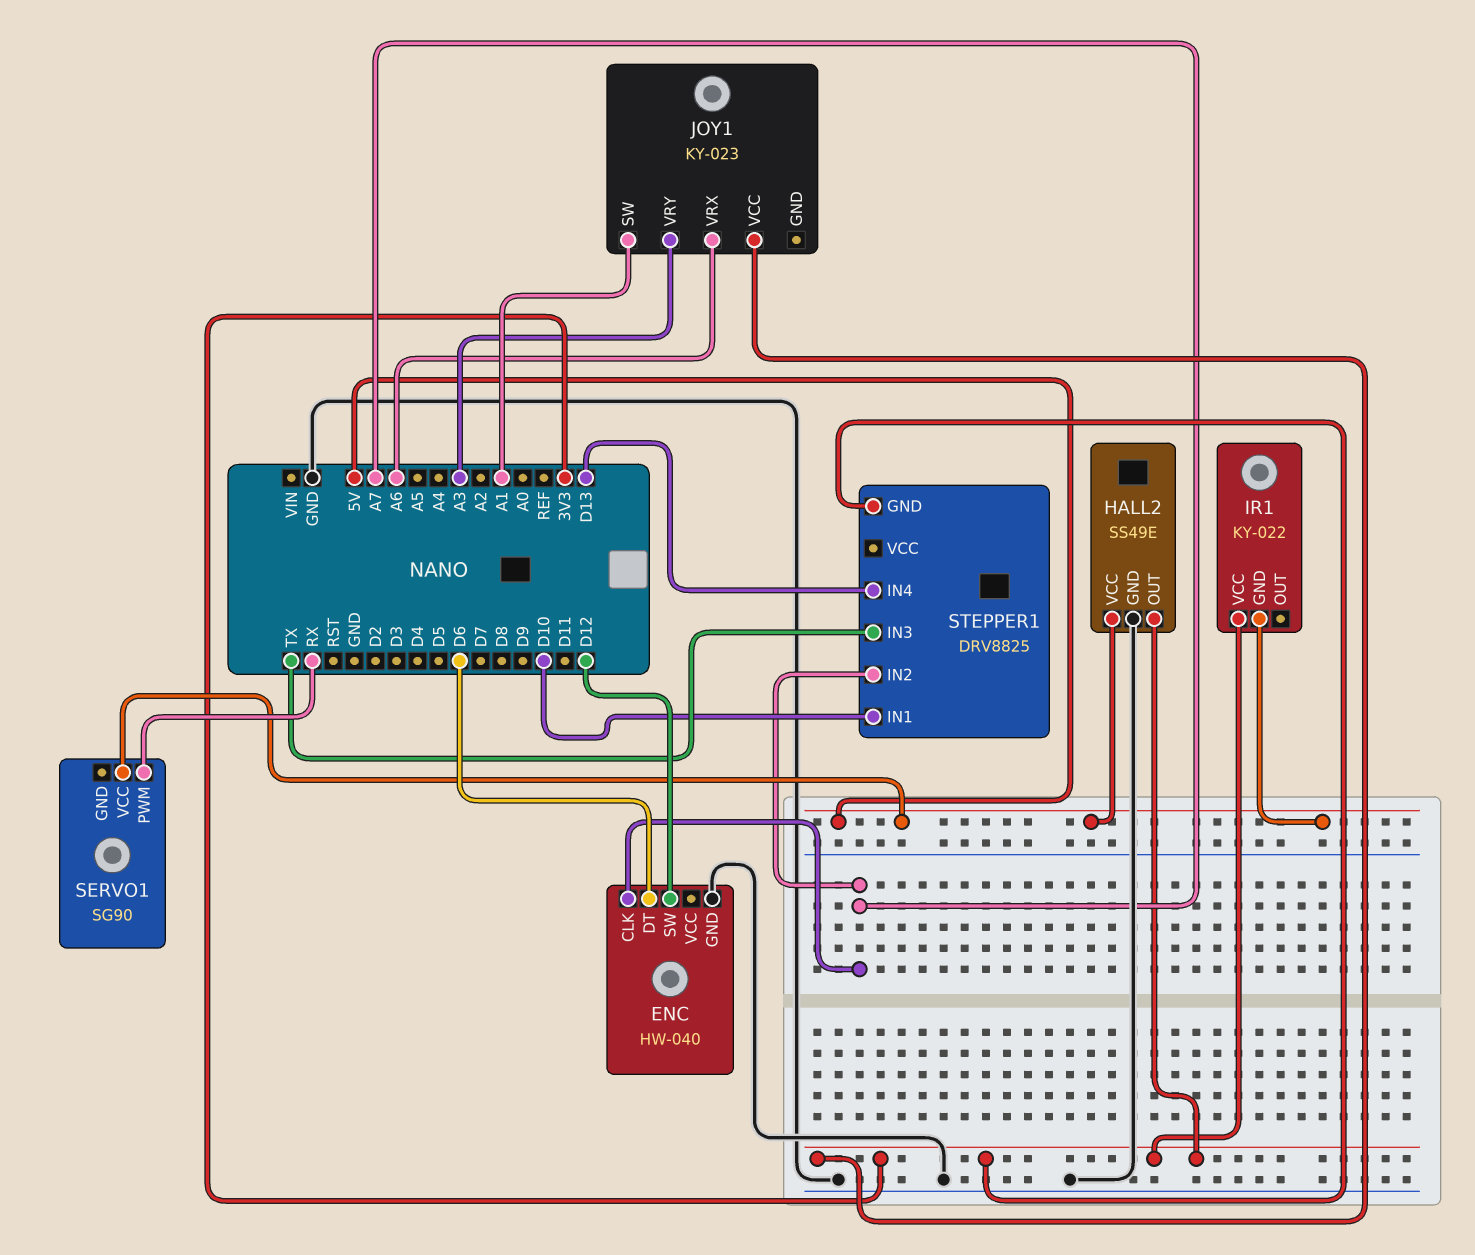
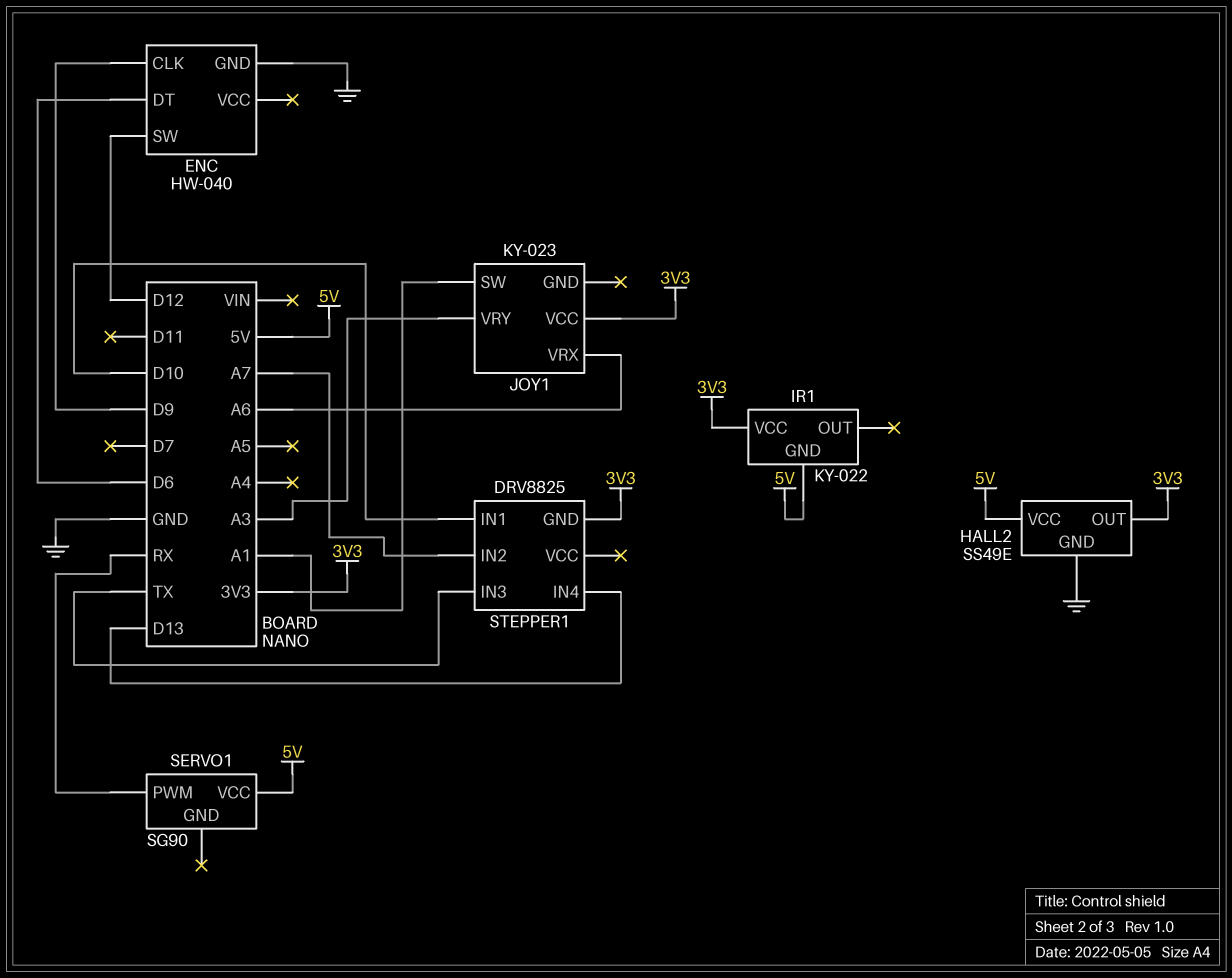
ENC pin CLK: A7 -> D9

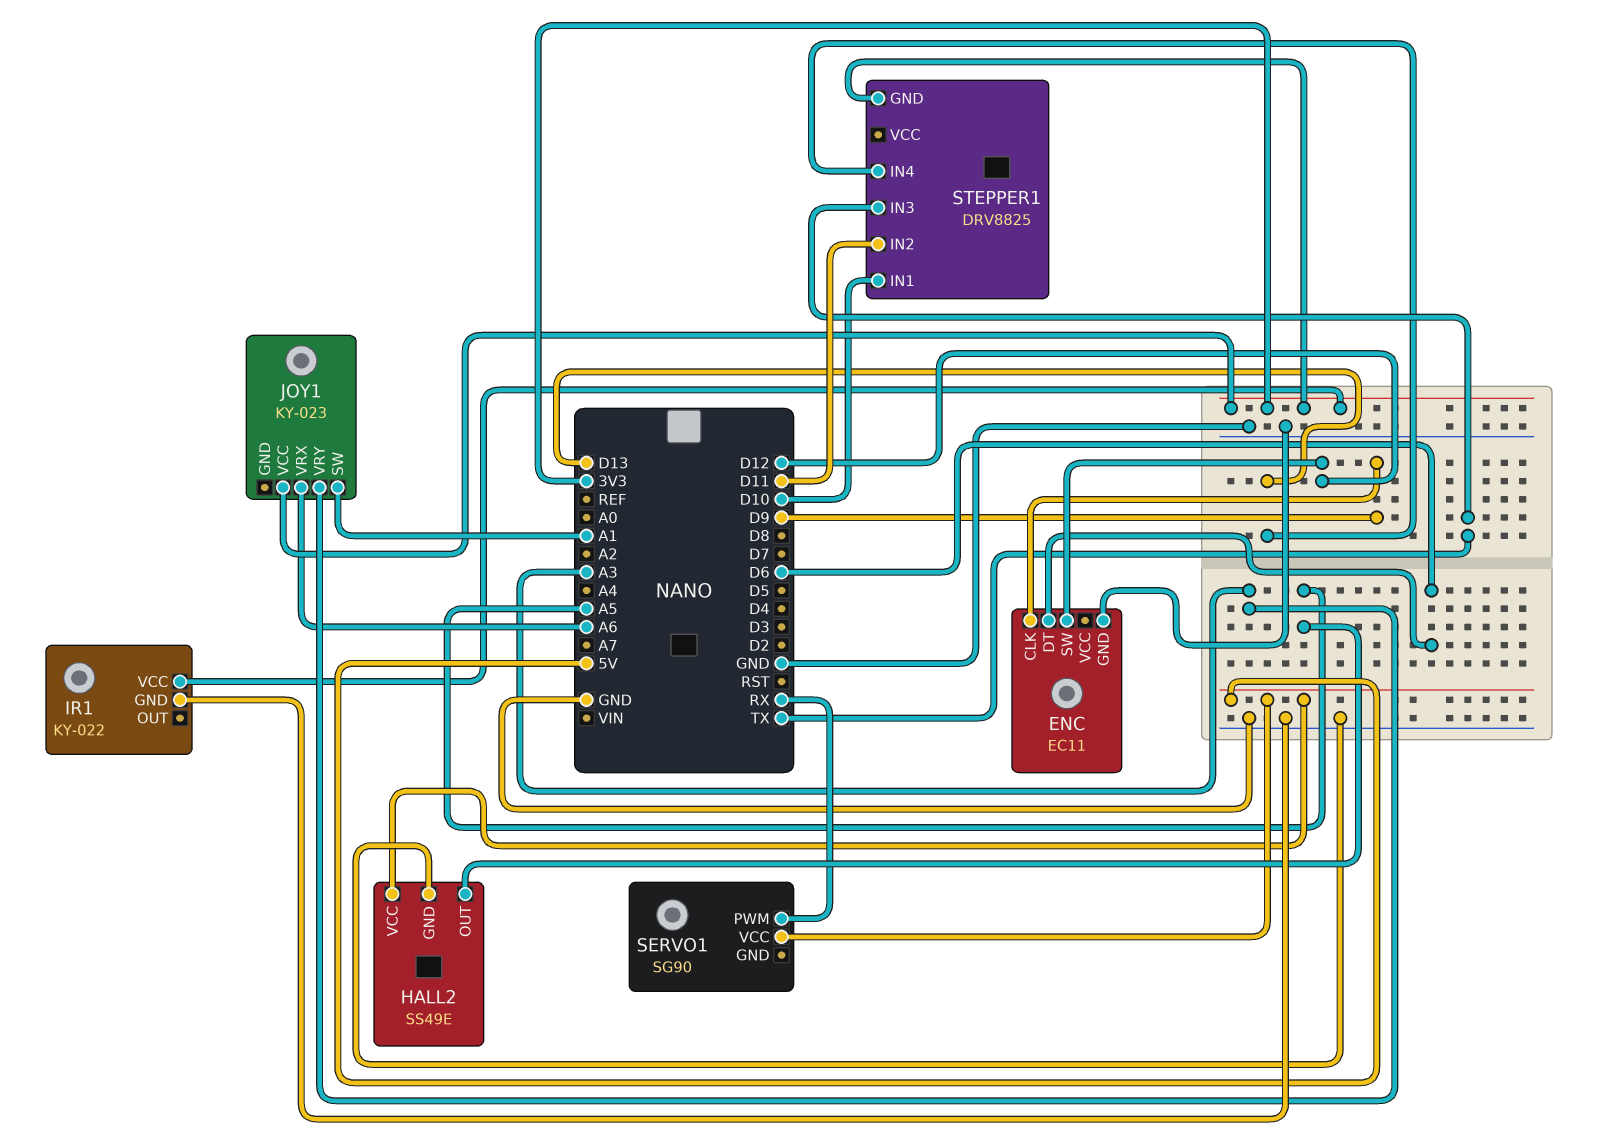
ENC: HW-040 -> EC11
HALL2 pin OUT: 3V3 -> A5
IR1 pin GND: 5V -> GND
STEPPER1 pin IN2: A7 -> D11

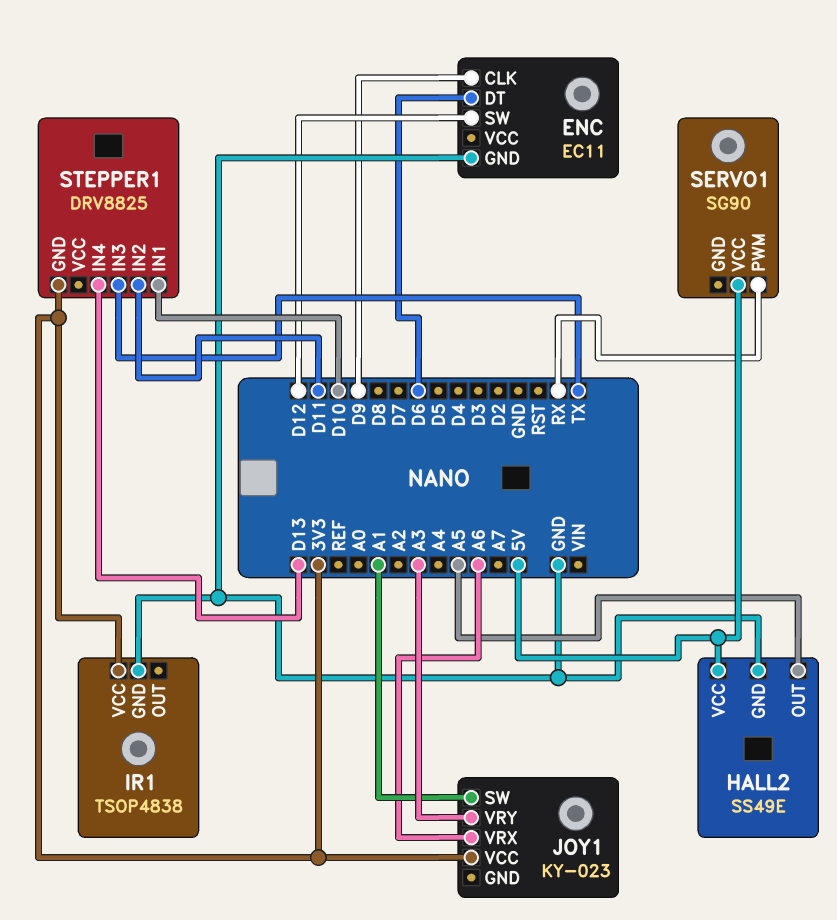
IR1: KY-022 -> TSOP4838

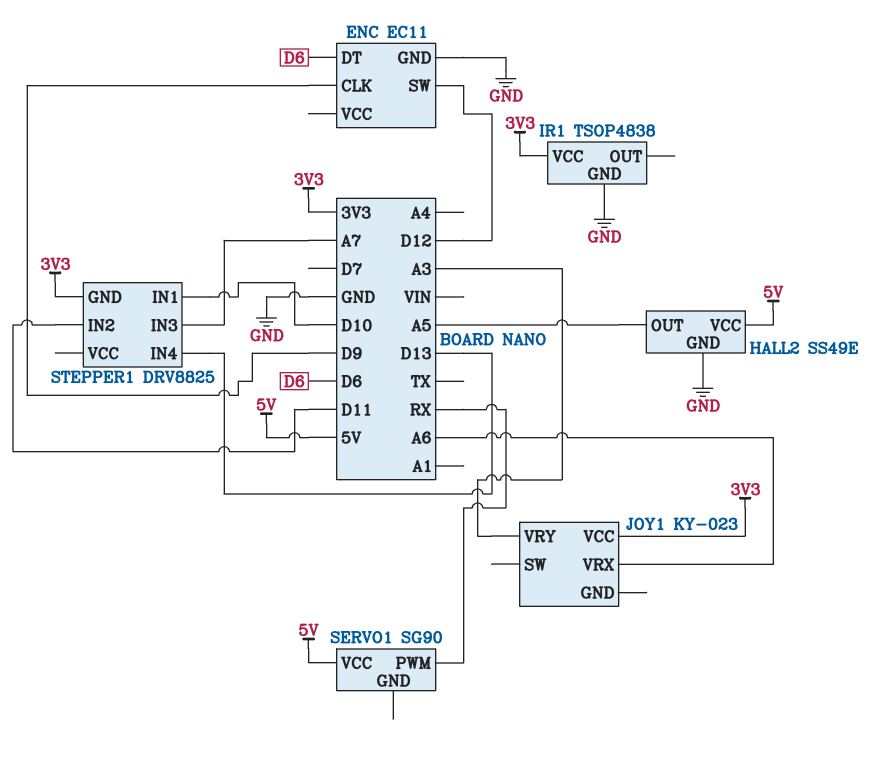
JOY1 pin SW: A1 -> none
STEPPER1 pin IN3: TX -> A7

